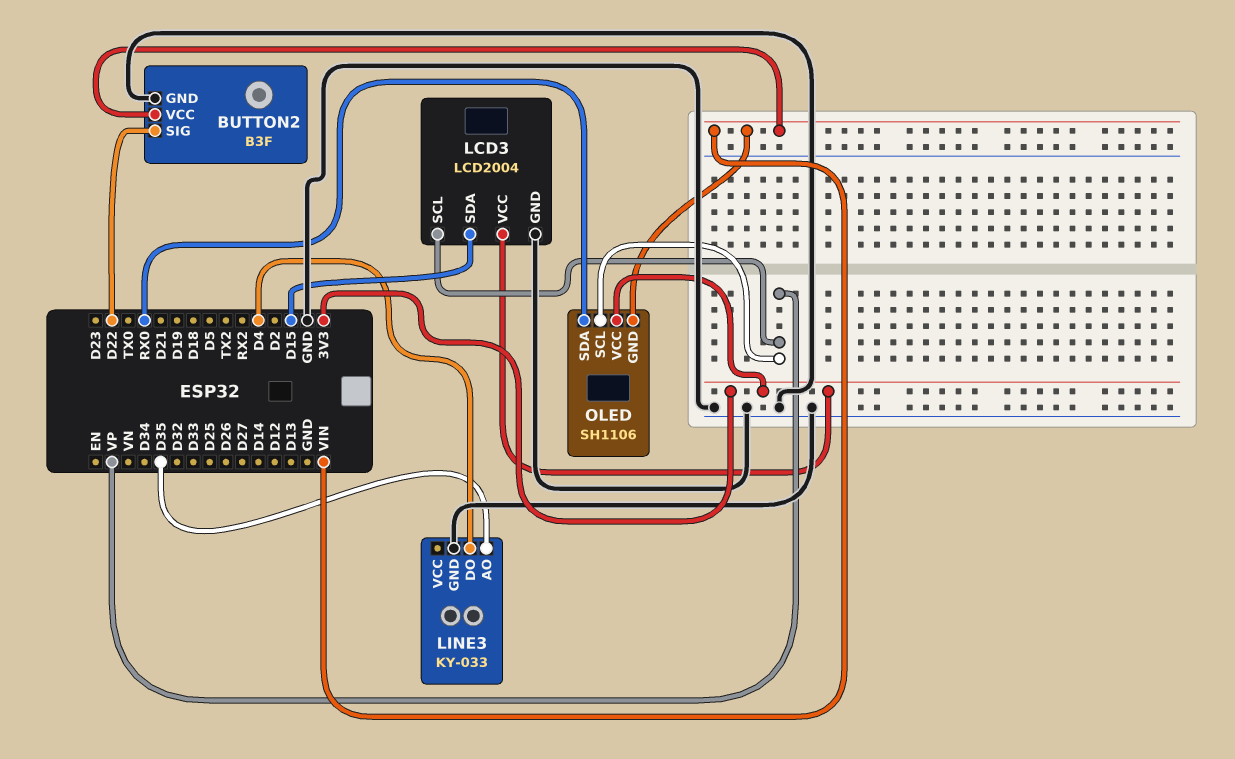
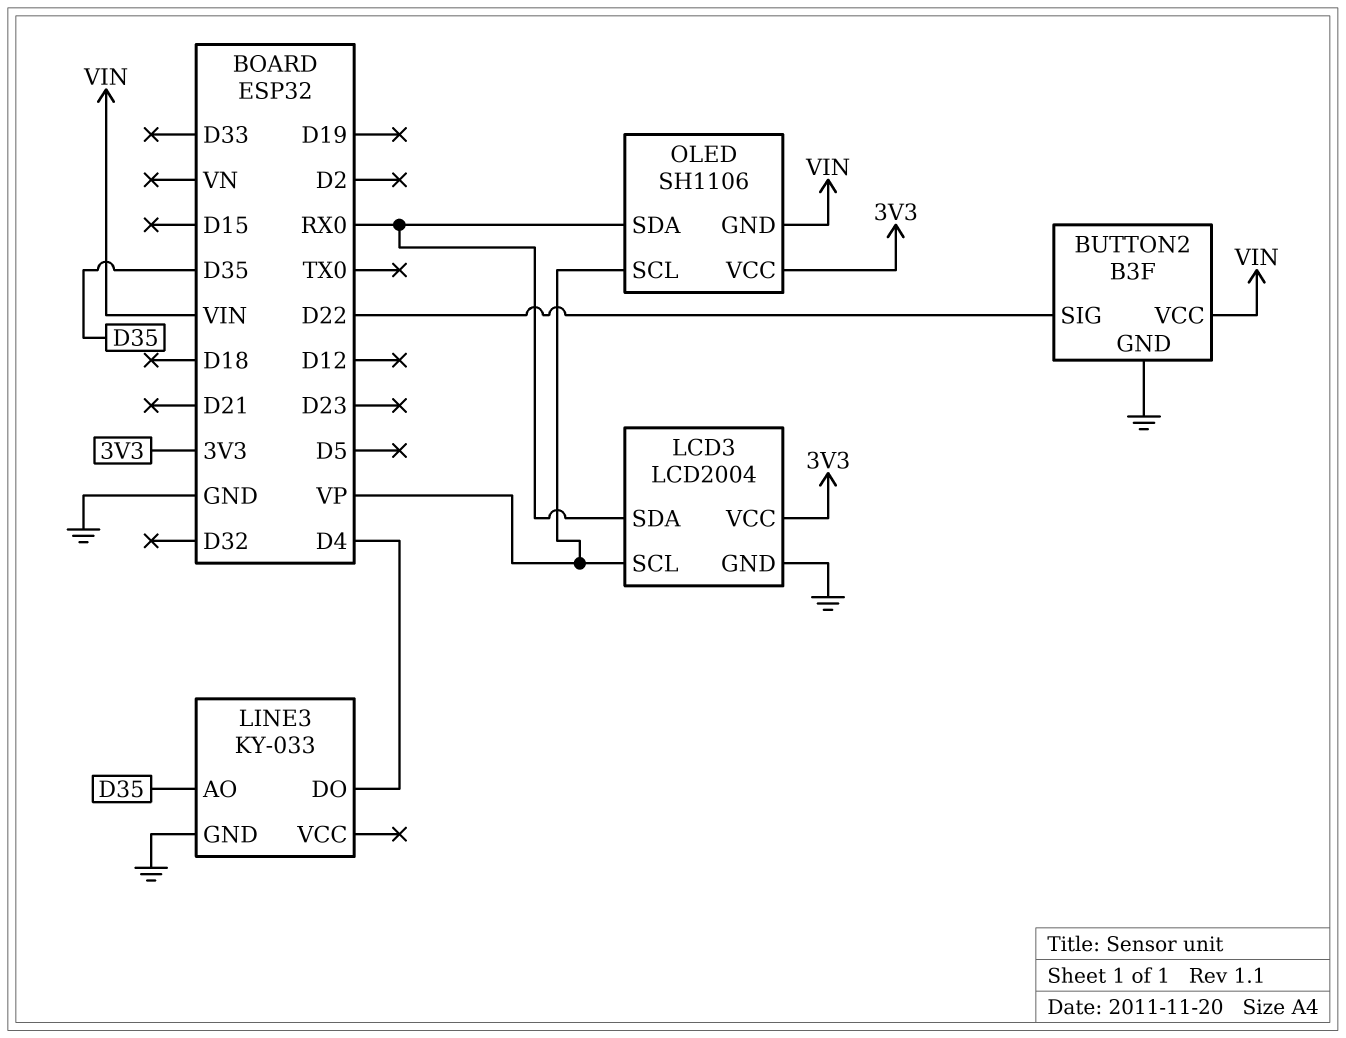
LCD3 pin SDA: D15 -> RX0

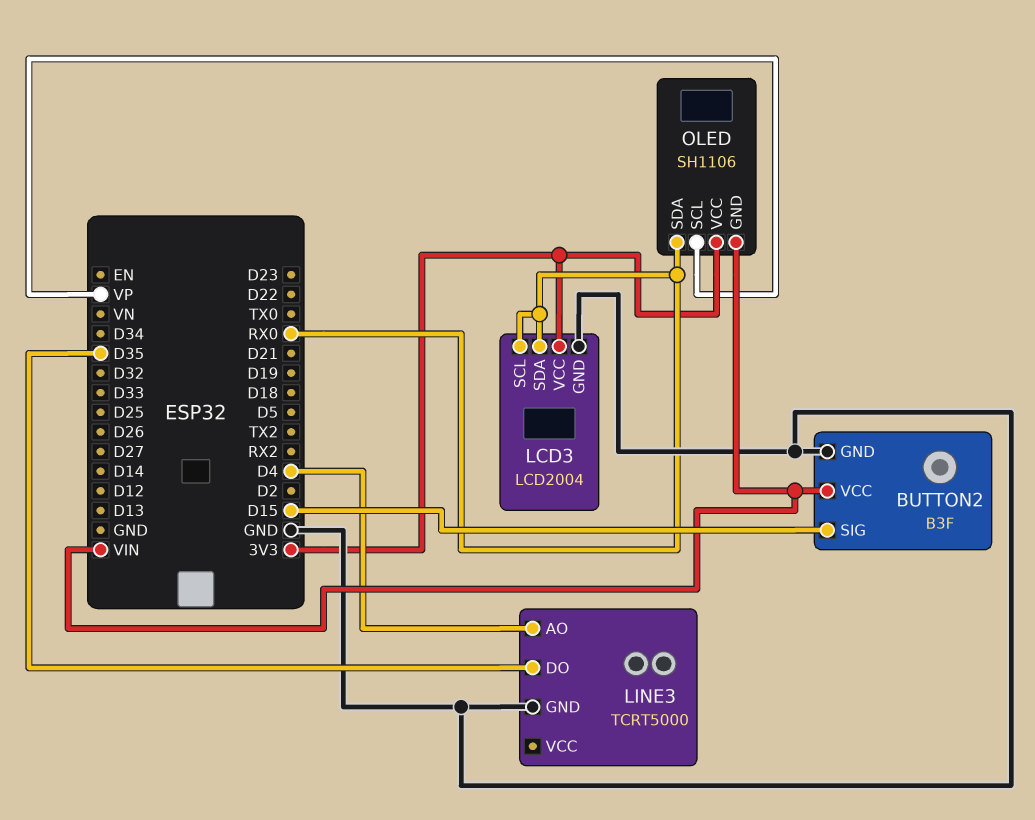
BUTTON2 pin SIG: D22 -> D15
LCD3 pin SCL: VP -> RX0
LINE3: KY-033 -> TCRT5000
LINE3 pin AO: D35 -> D4
LINE3 pin DO: D4 -> D35

